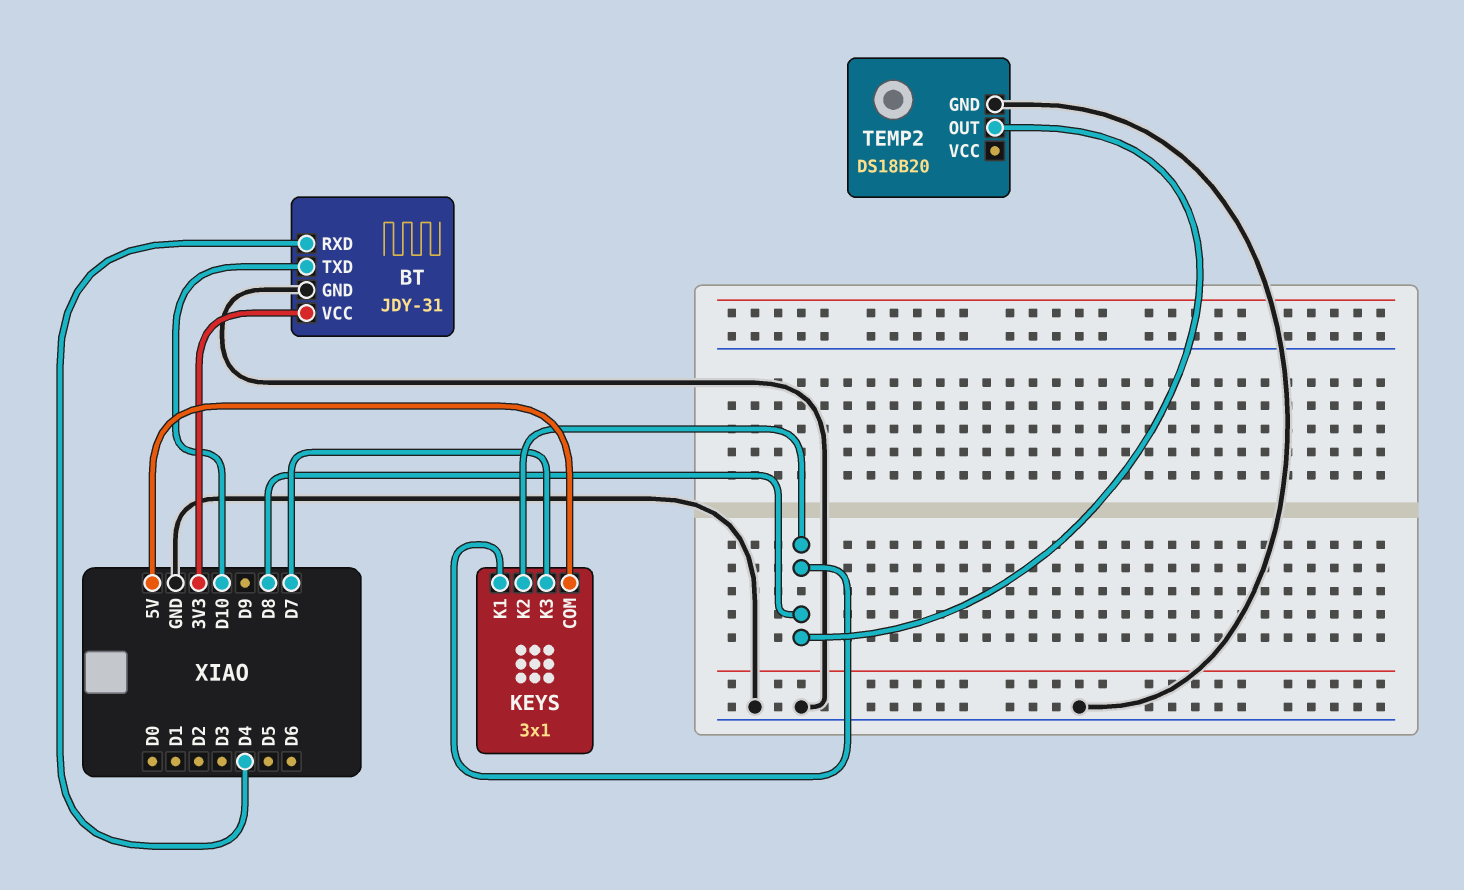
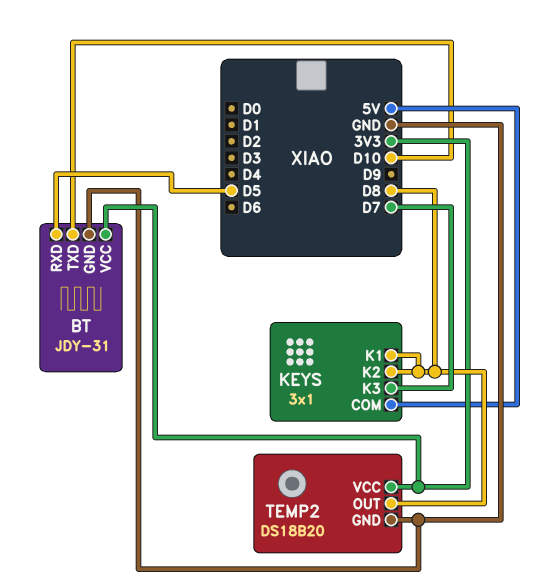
BT pin RXD: D4 -> D5
TEMP2 pin VCC: none -> 3V3

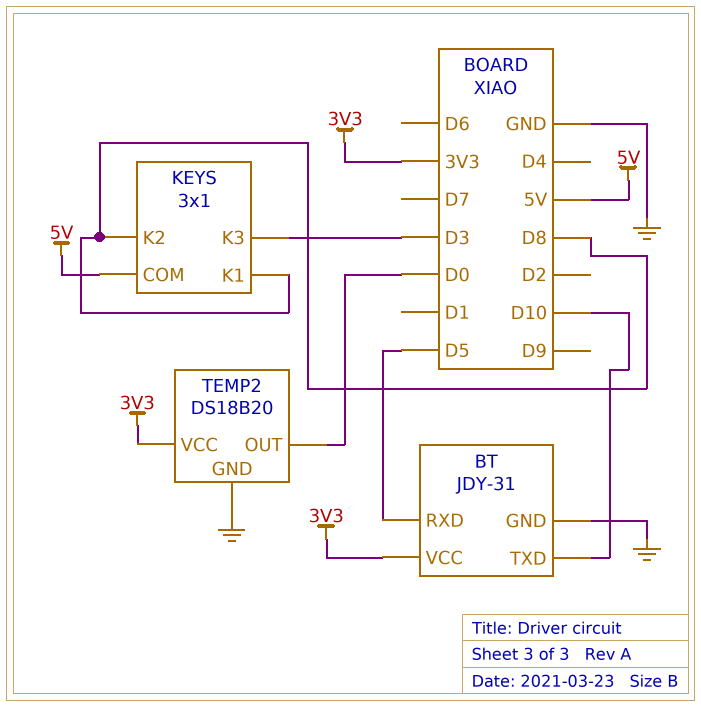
KEYS pin K3: D7 -> D3
TEMP2 pin OUT: D8 -> D0

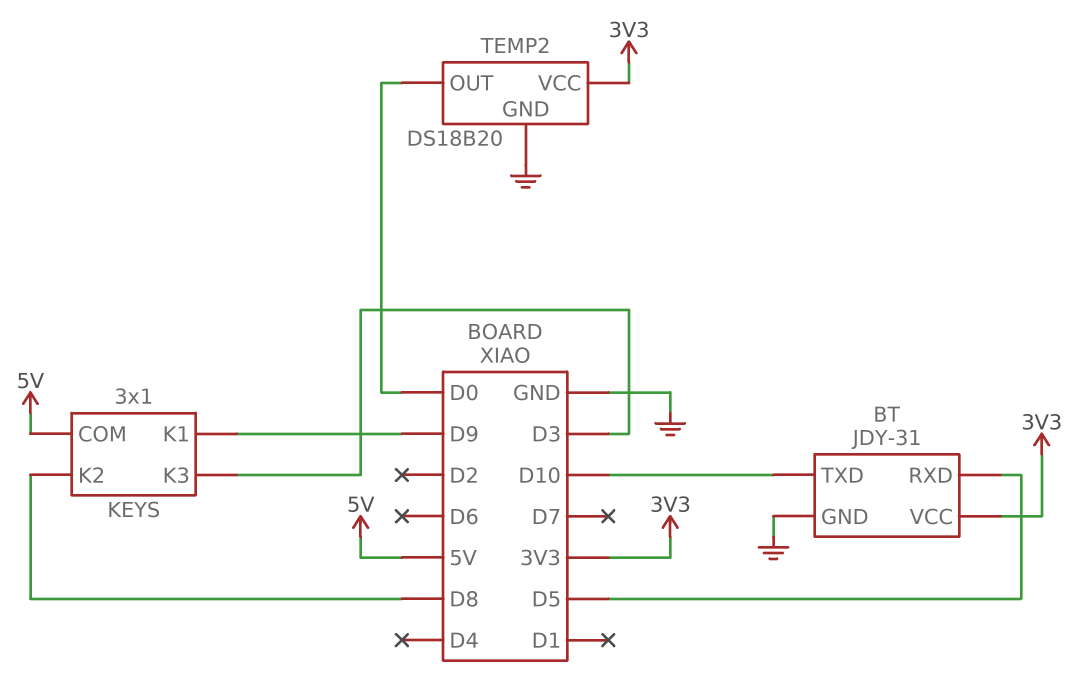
KEYS pin K1: D8 -> D9

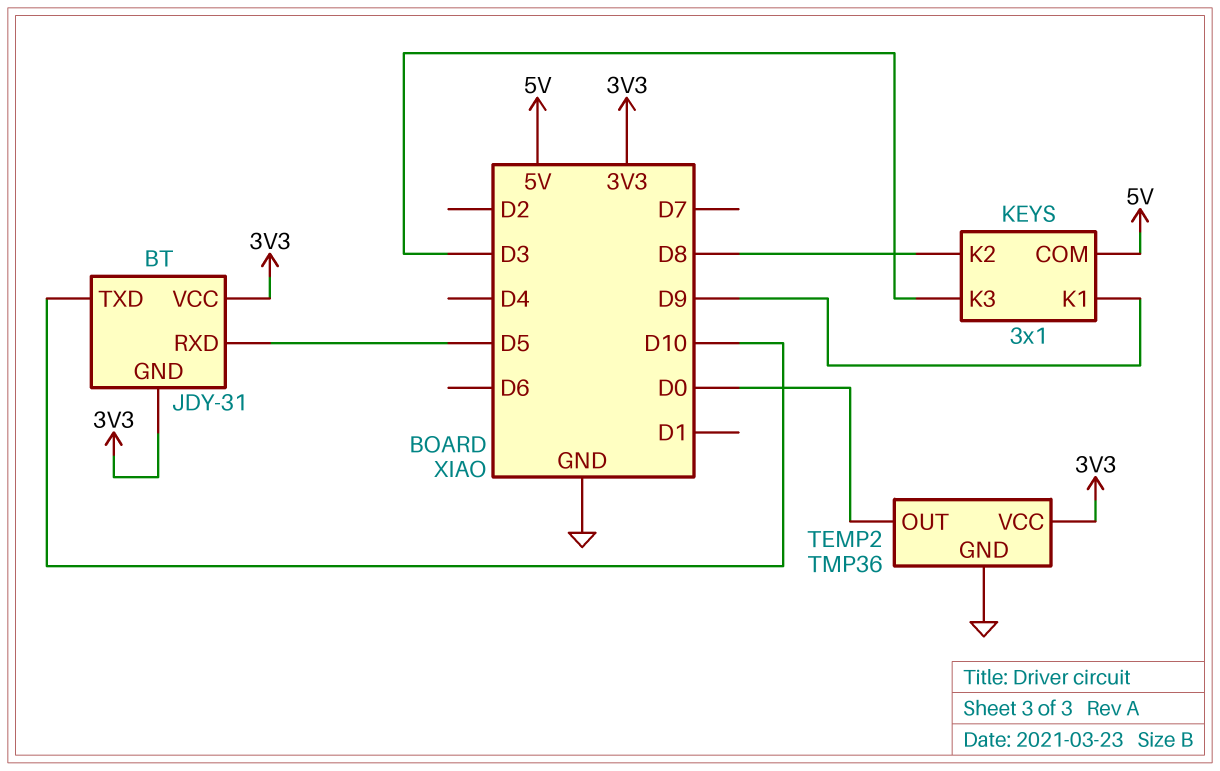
BT pin GND: GND -> 3V3
TEMP2: DS18B20 -> TMP36

